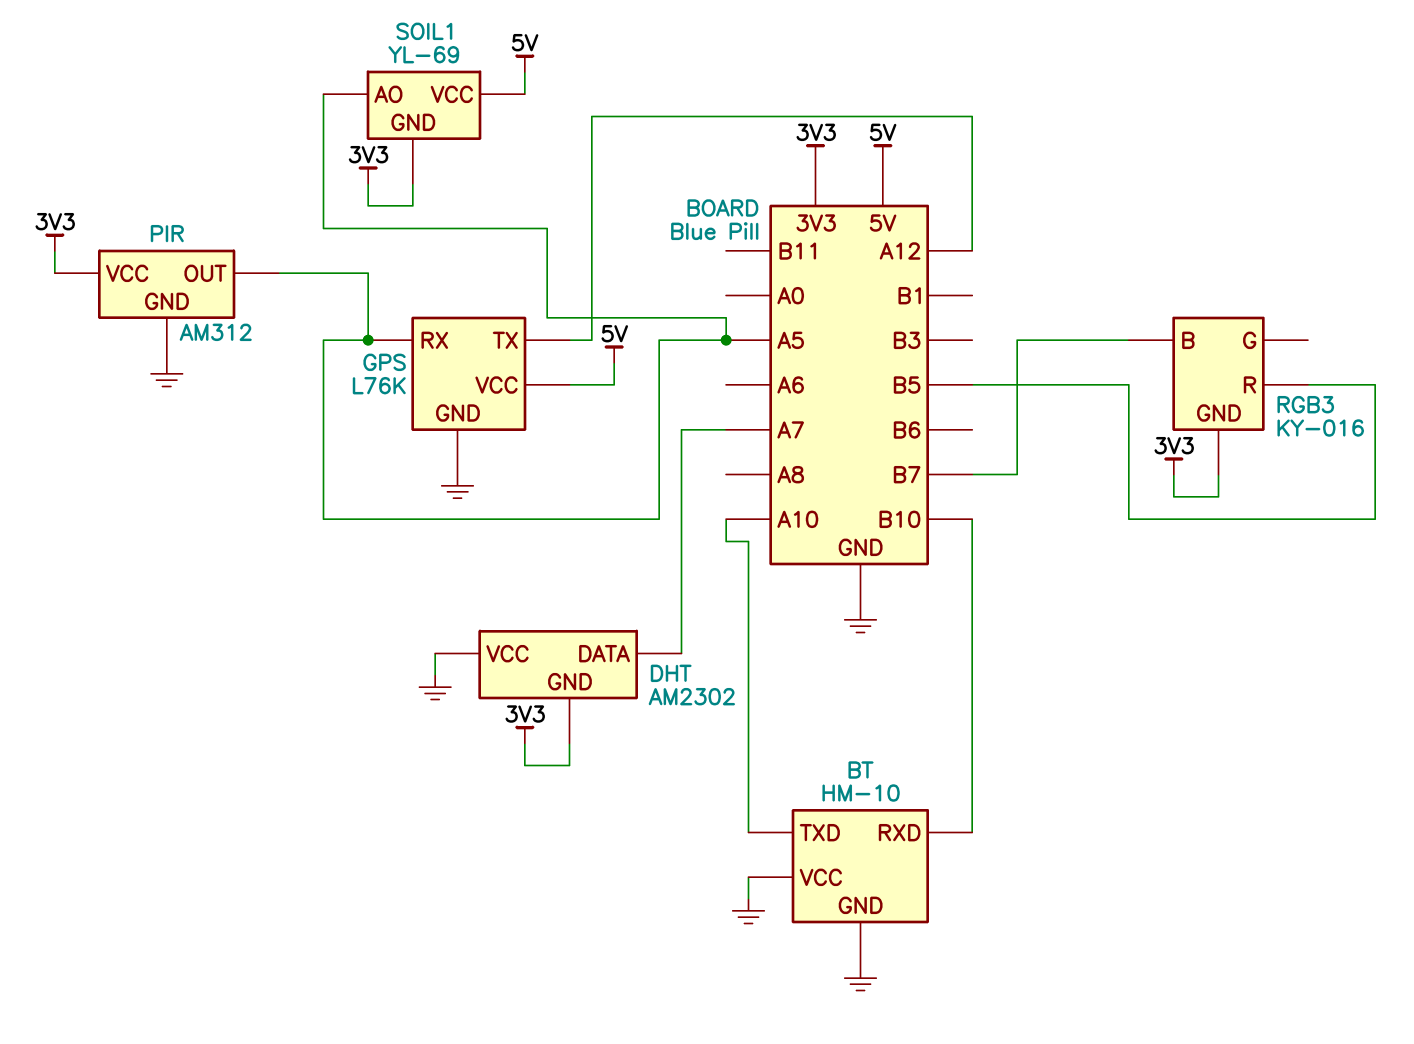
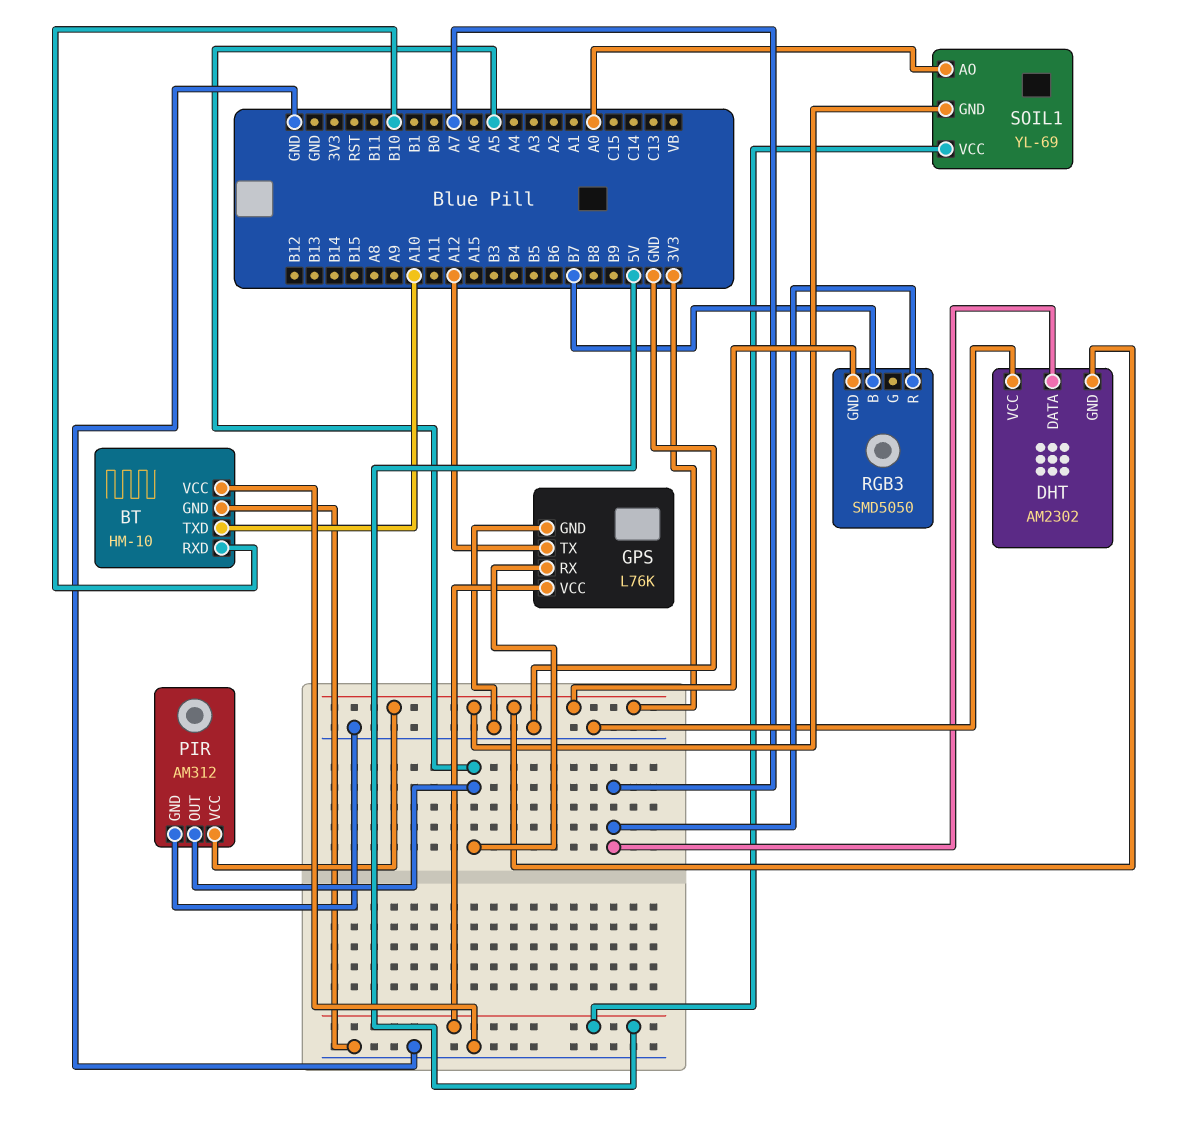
RGB3: KY-016 -> SMD5050
RGB3 pin R: B5 -> A7
SOIL1 pin AO: A5 -> A0

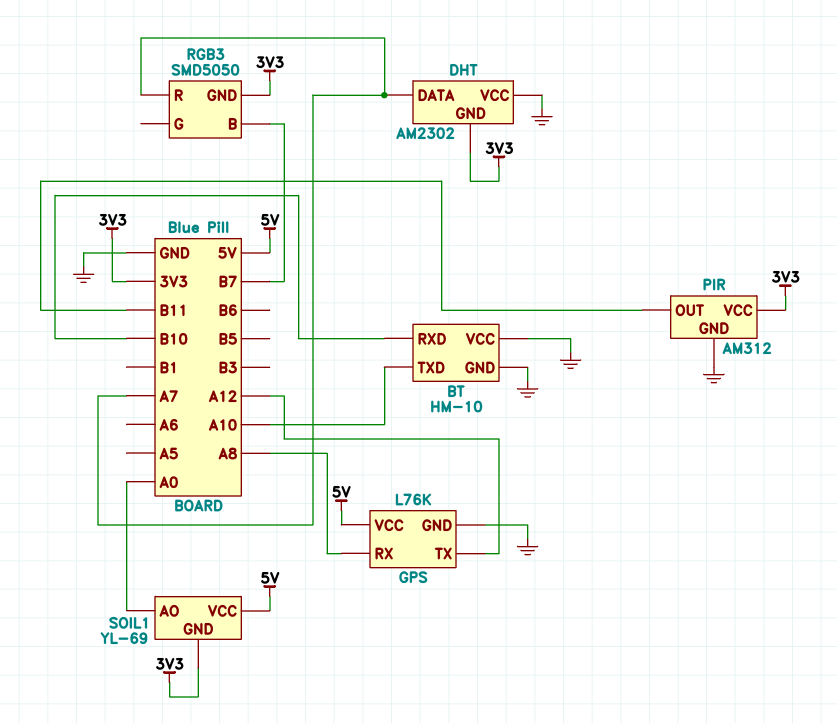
GPS pin RX: A5 -> A8
PIR pin OUT: A5 -> B11

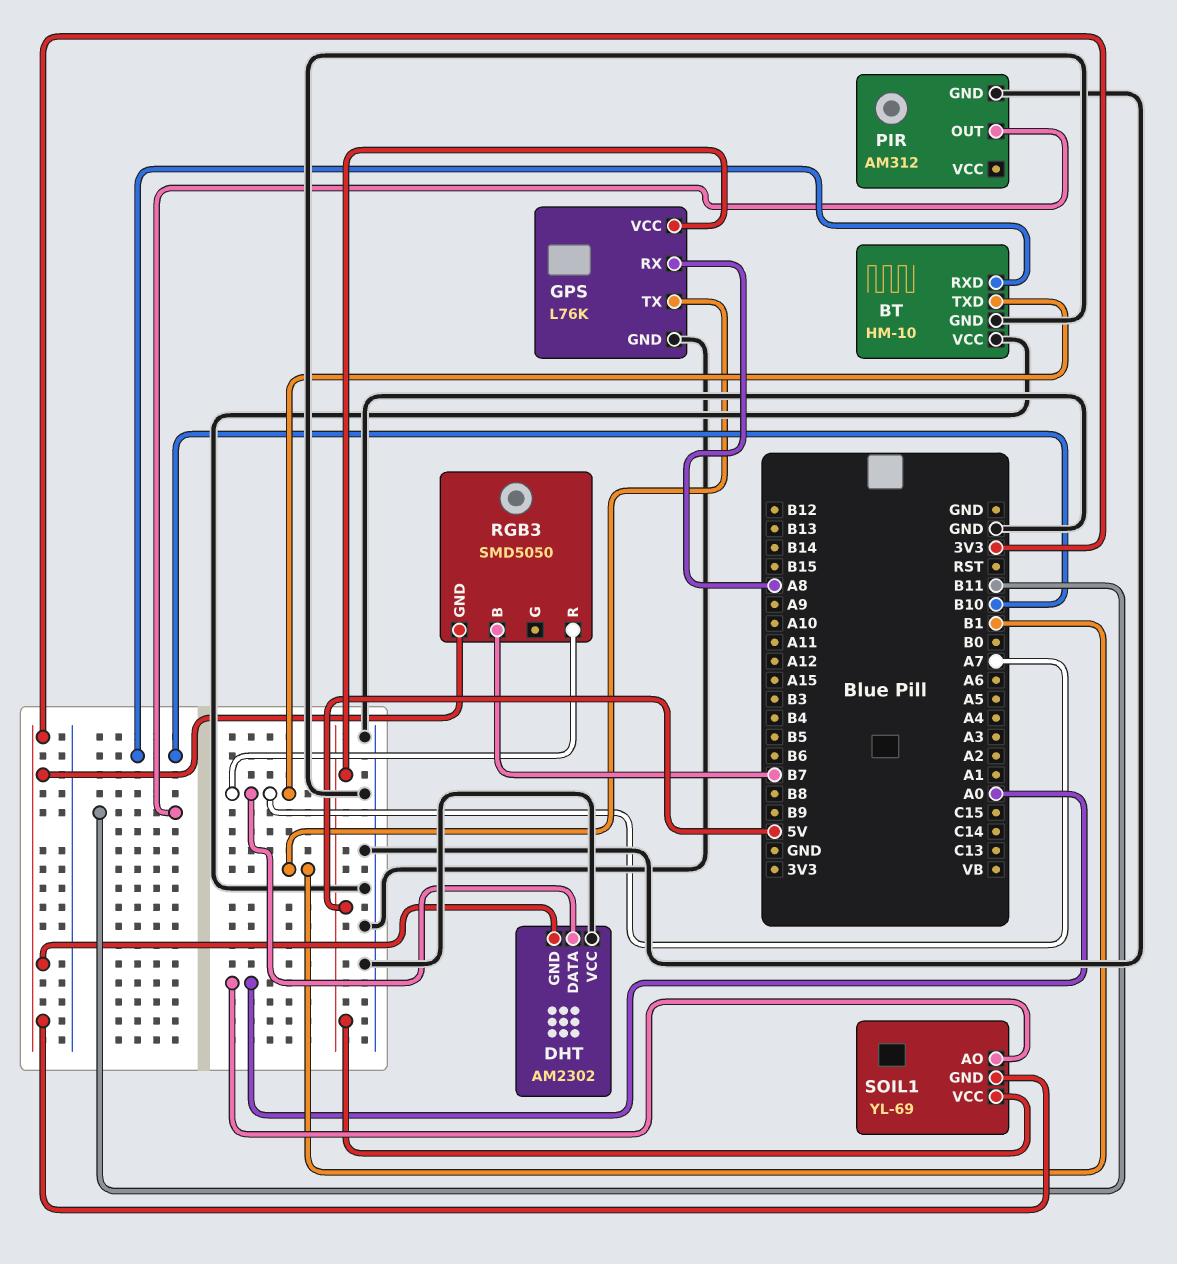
BT pin TXD: A10 -> A7
GPS pin TX: A12 -> B1
PIR pin VCC: 3V3 -> none

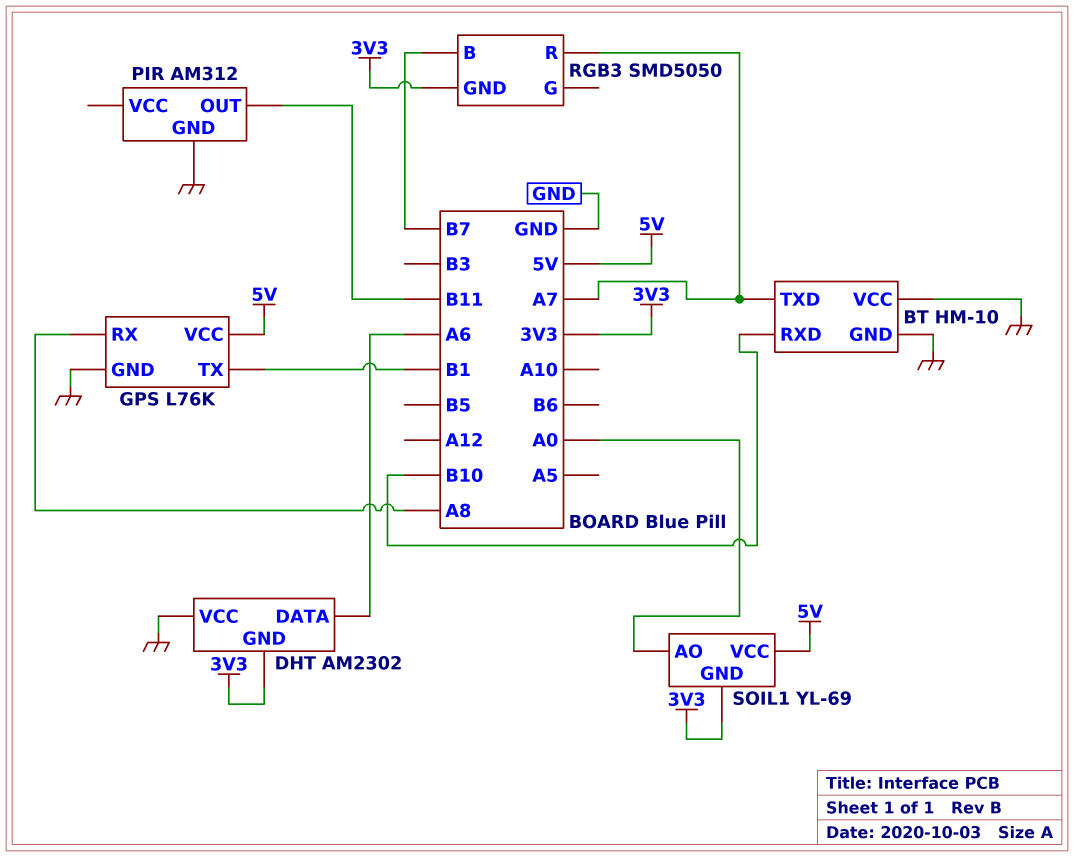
DHT pin DATA: A7 -> A6

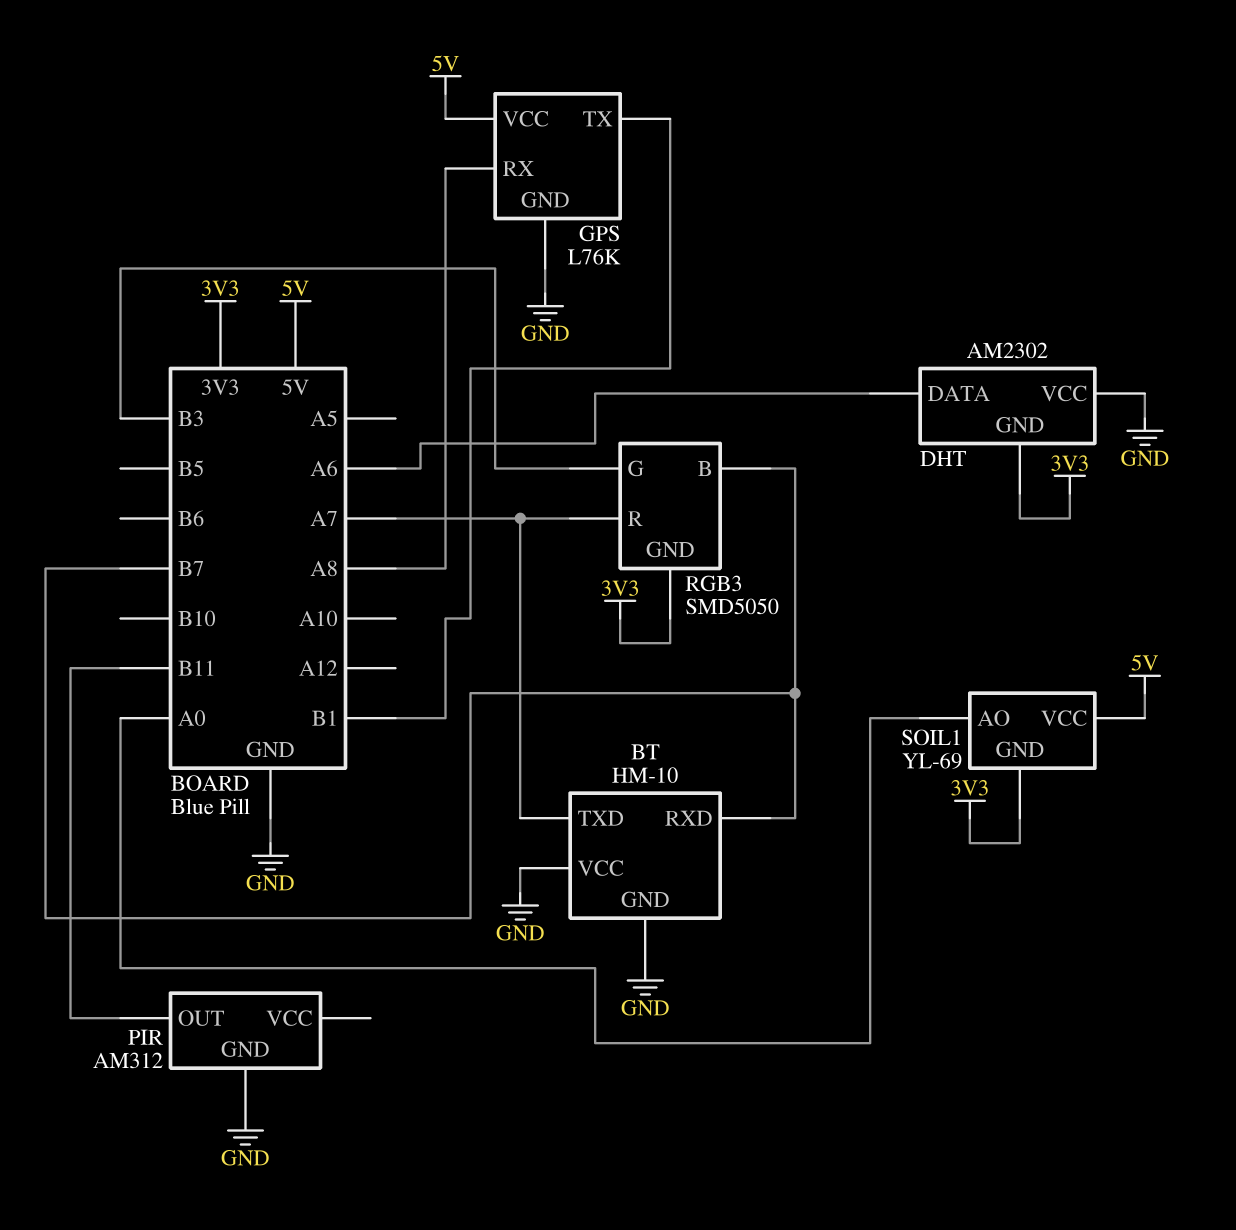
BT pin RXD: B10 -> B7
RGB3 pin G: none -> B3

